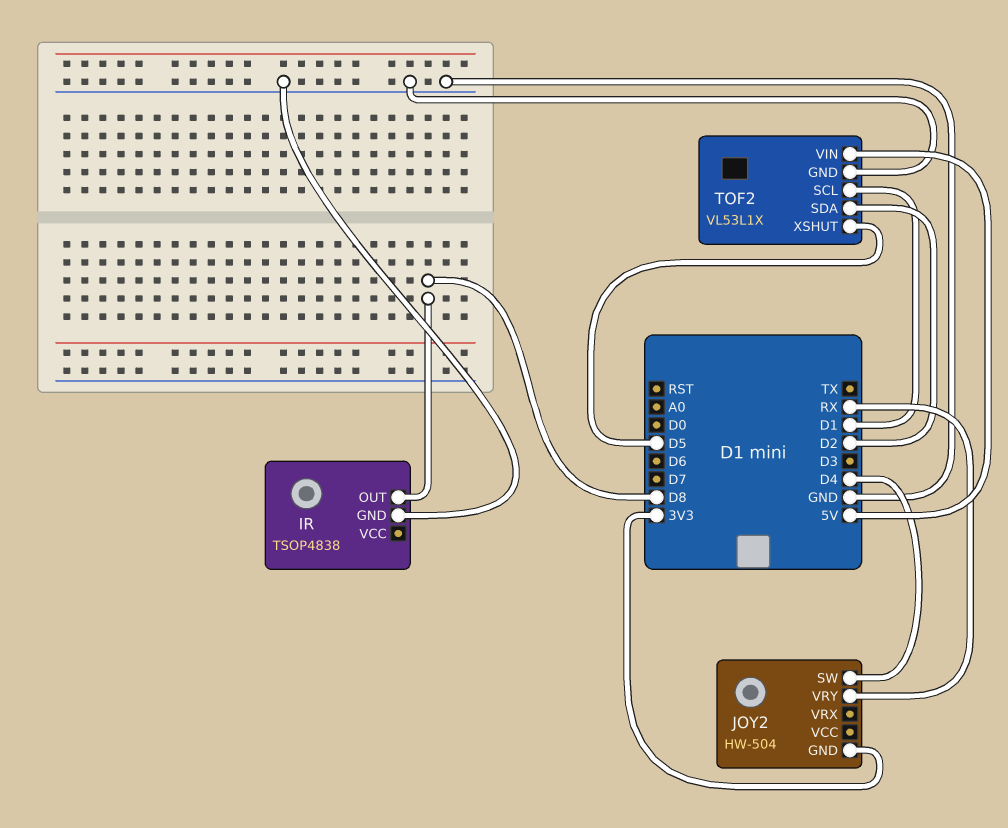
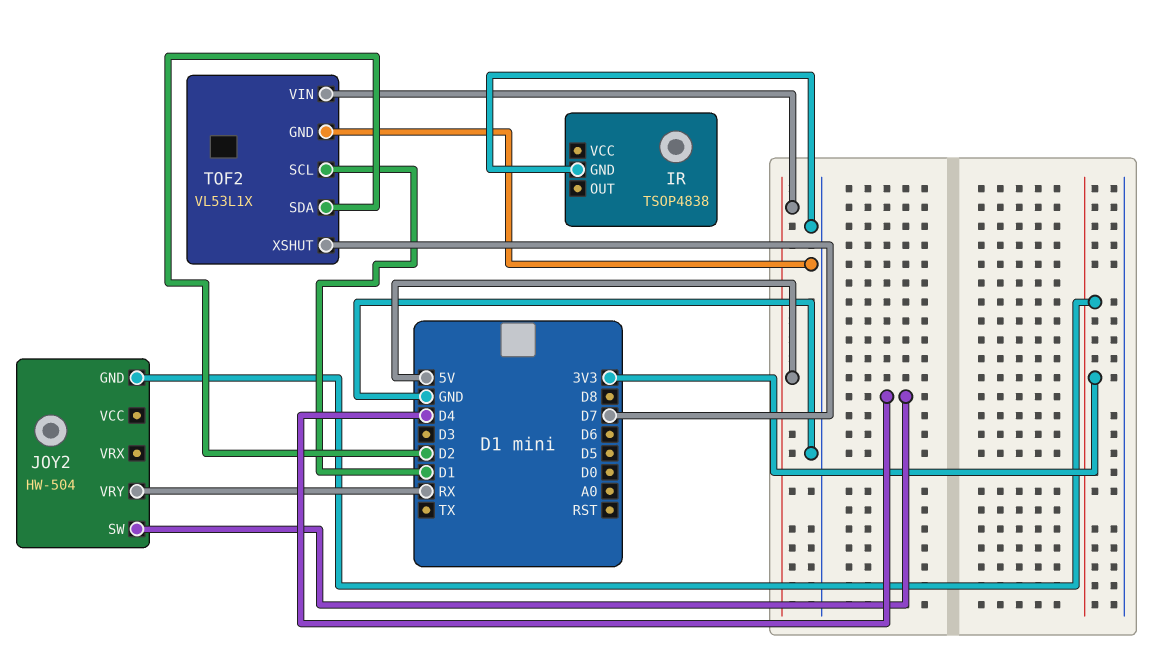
IR pin OUT: D8 -> none
TOF2 pin XSHUT: D5 -> D7

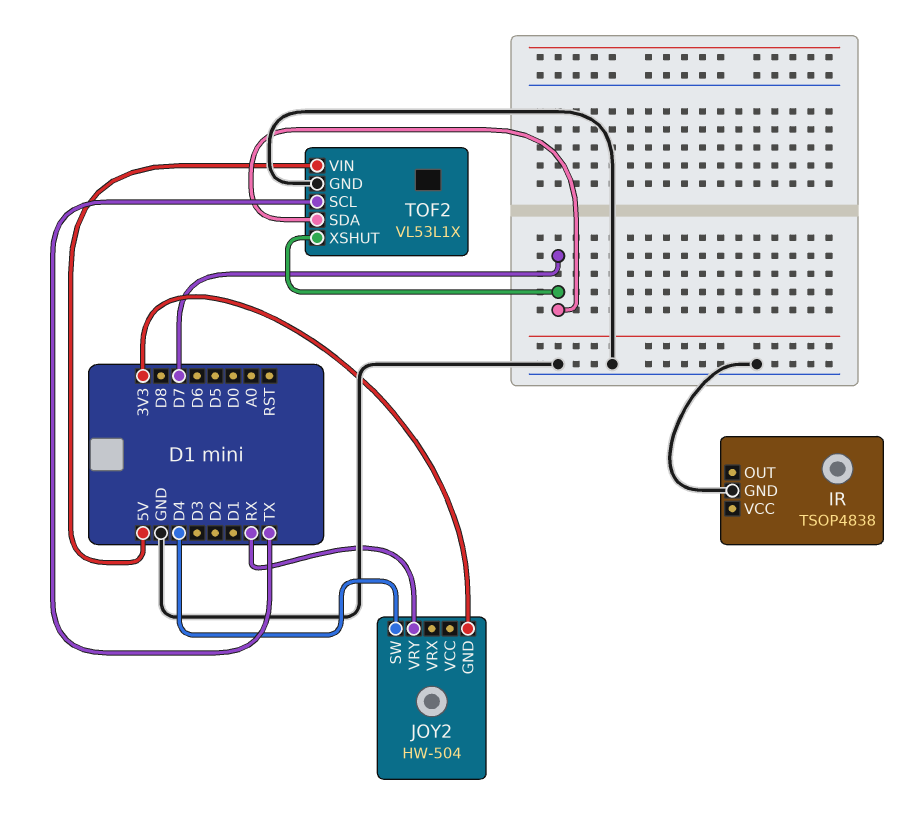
TOF2 pin SCL: D1 -> TX
TOF2 pin SDA: D2 -> D7

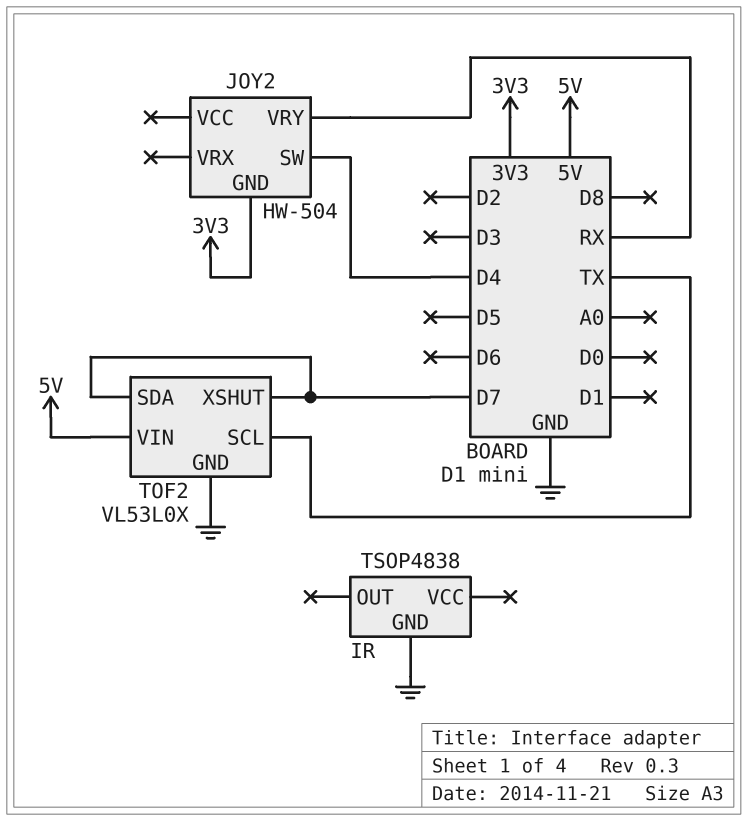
TOF2: VL53L1X -> VL53L0X

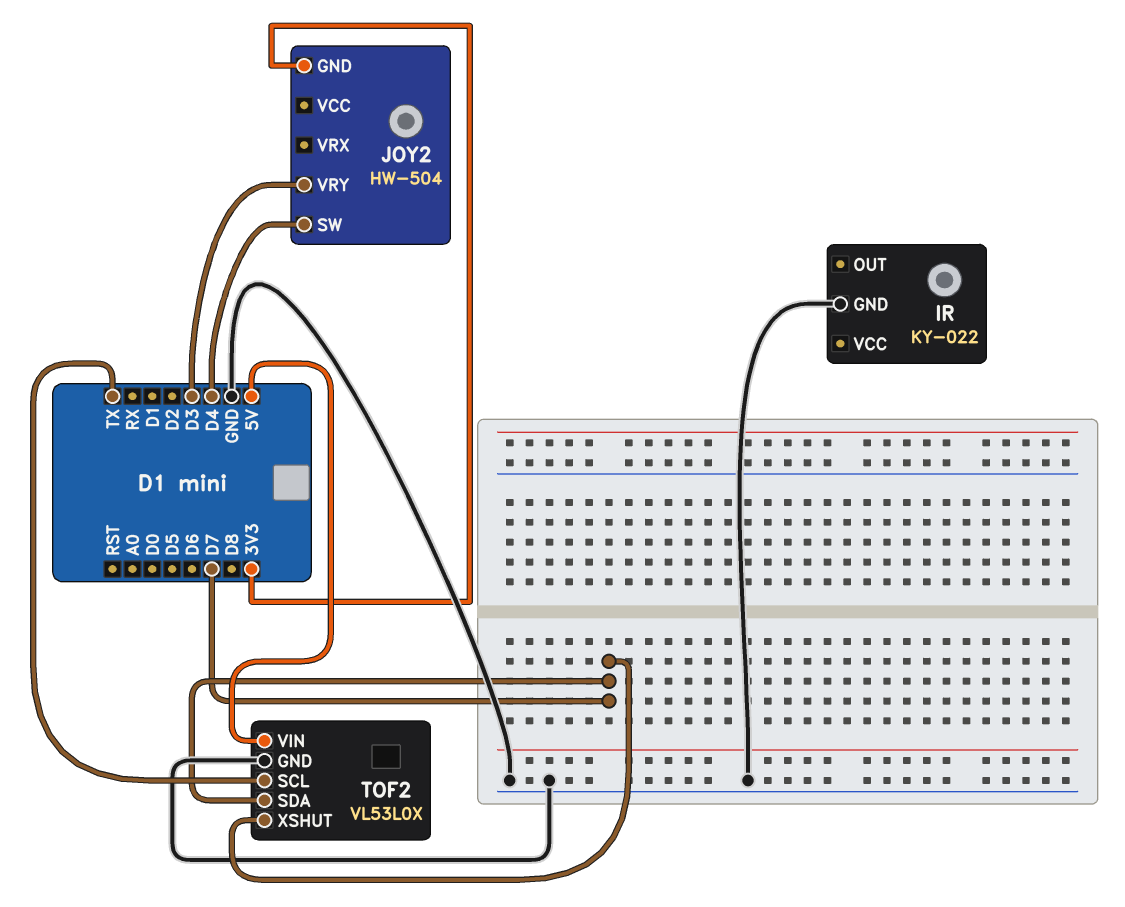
IR: TSOP4838 -> KY-022
JOY2 pin VRY: RX -> D3

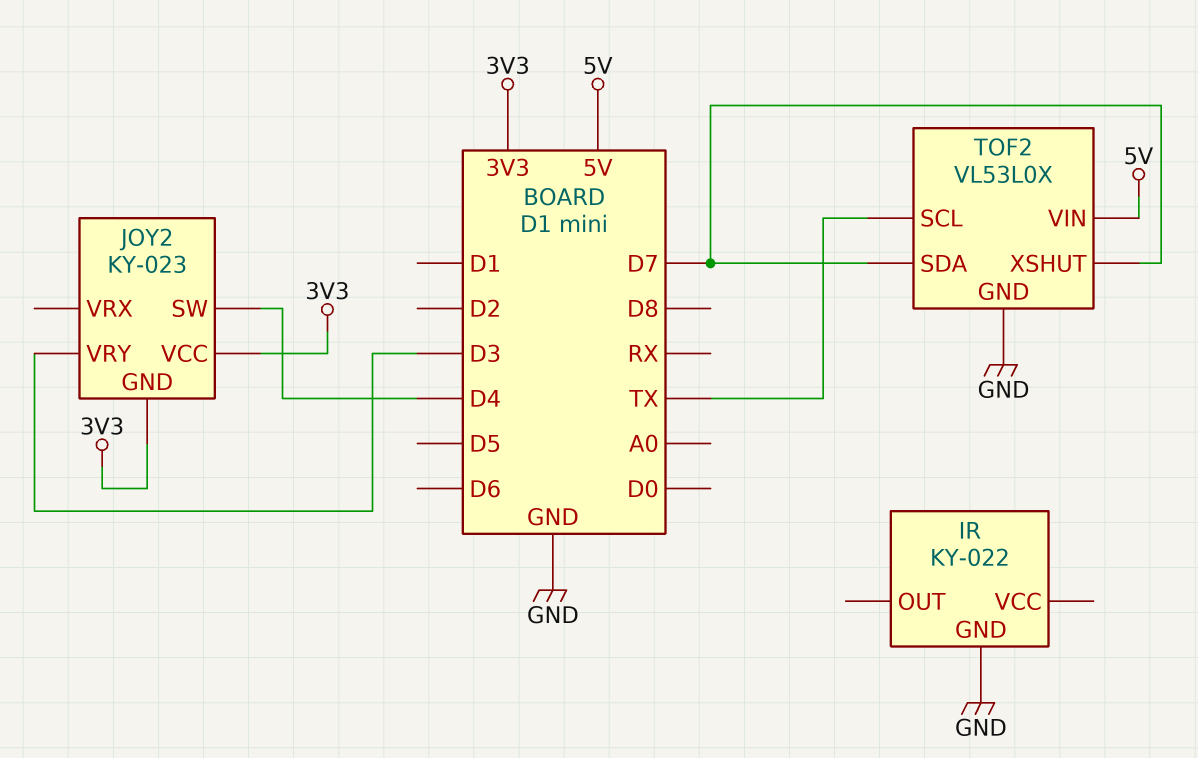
JOY2: HW-504 -> KY-023
JOY2 pin VCC: none -> 3V3

